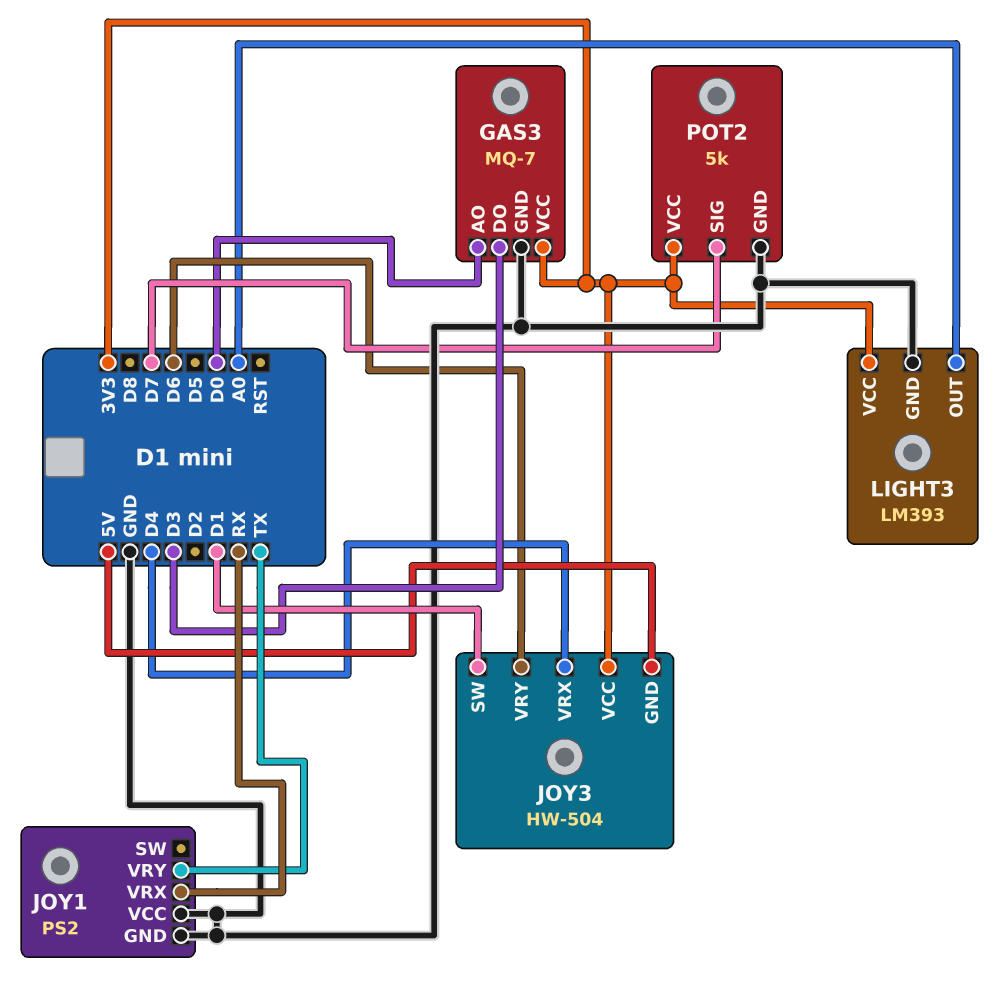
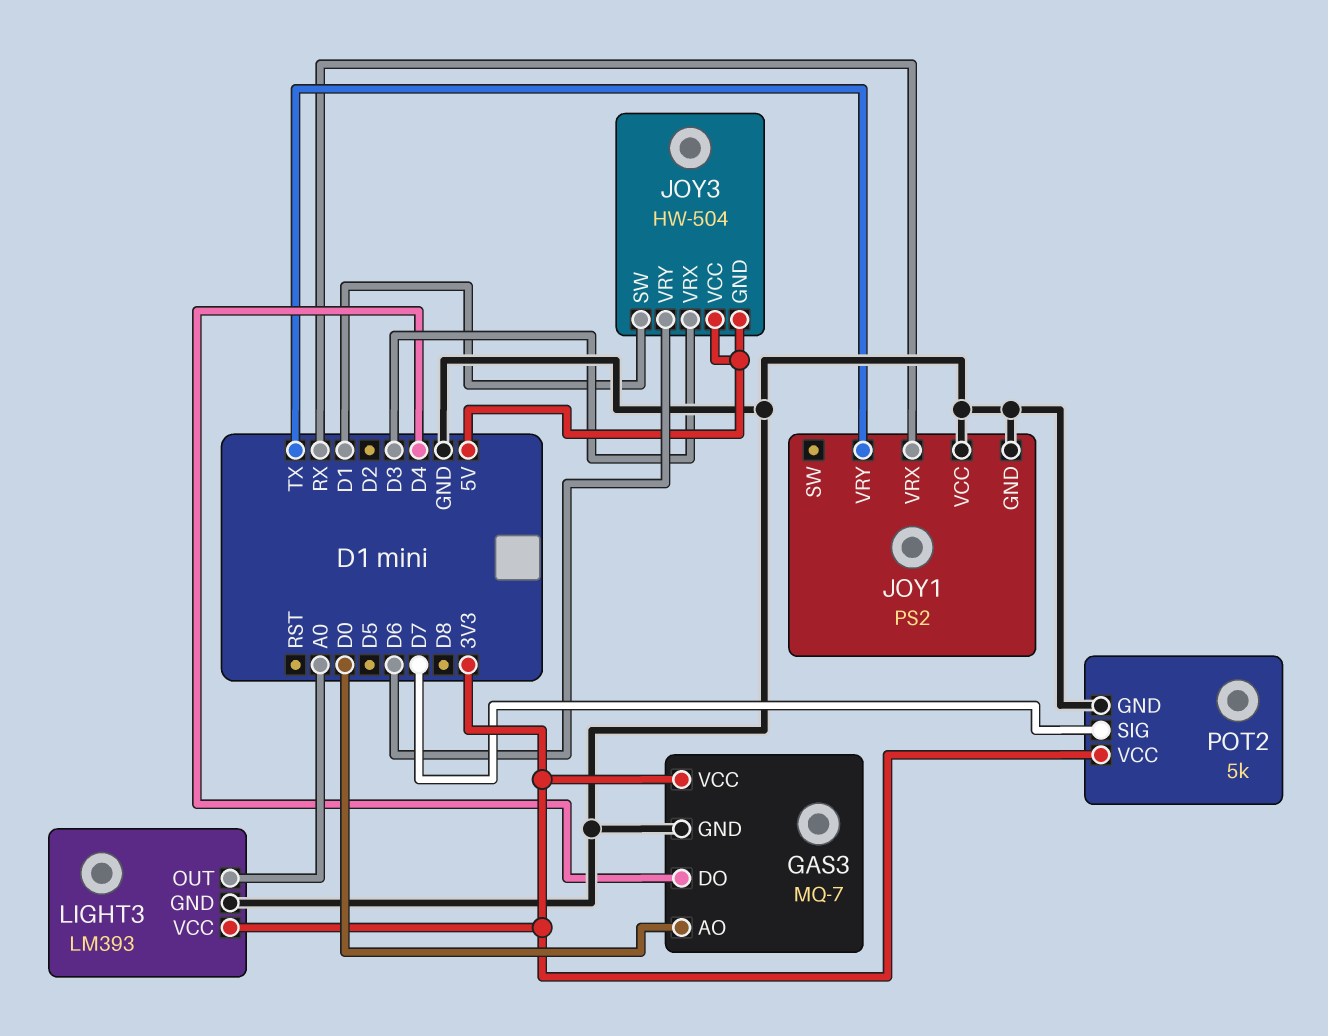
GAS3 pin DO: D3 -> D4
JOY3 pin VCC: 3V3 -> 5V
JOY3 pin VRX: D4 -> D3

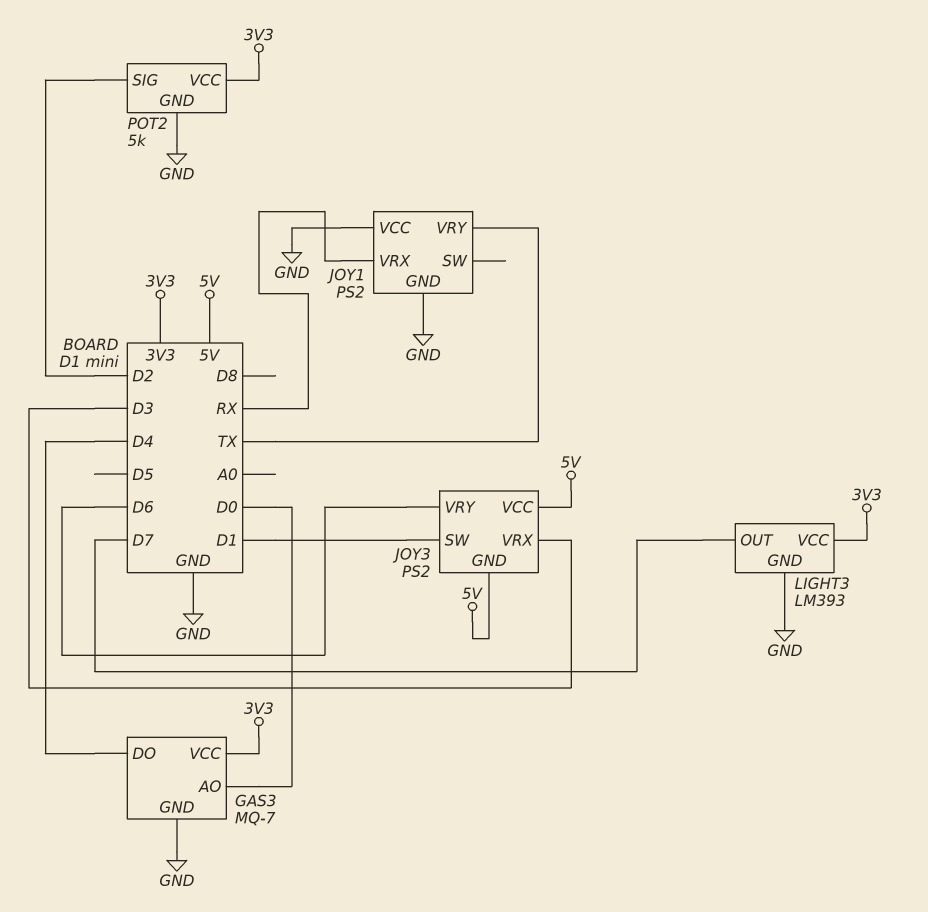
JOY3: HW-504 -> PS2
LIGHT3 pin OUT: A0 -> D7
POT2 pin SIG: D7 -> D2

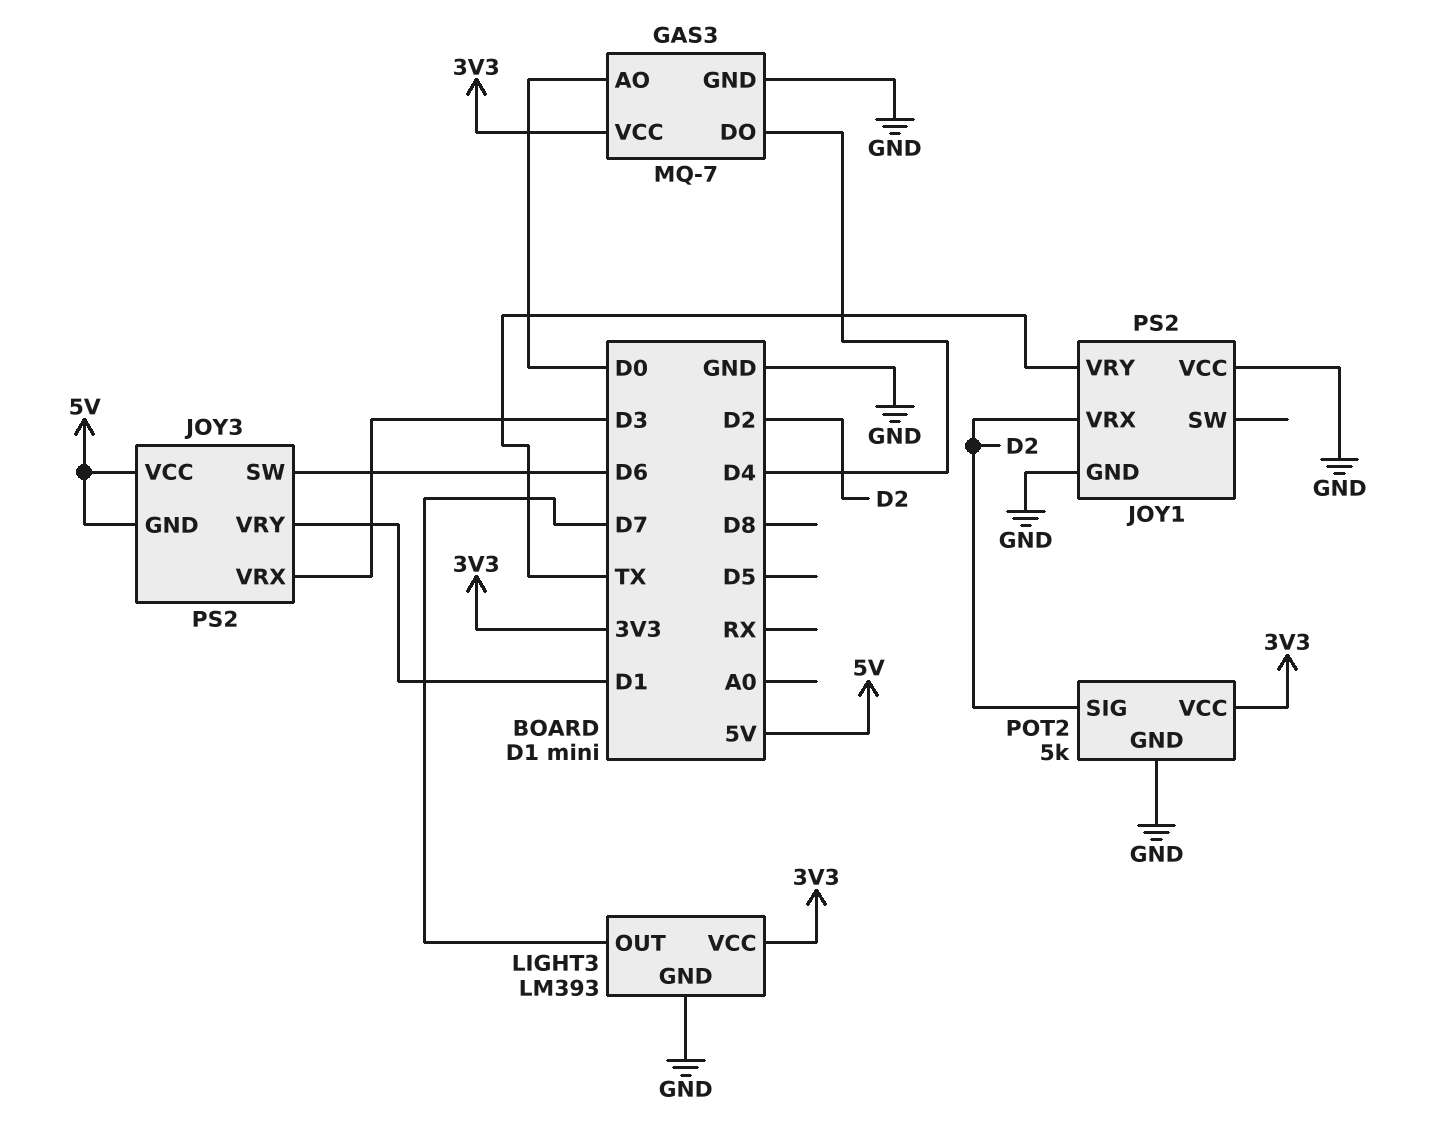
JOY1 pin VRX: RX -> D2
JOY3 pin SW: D1 -> D6
JOY3 pin VRY: D6 -> D1

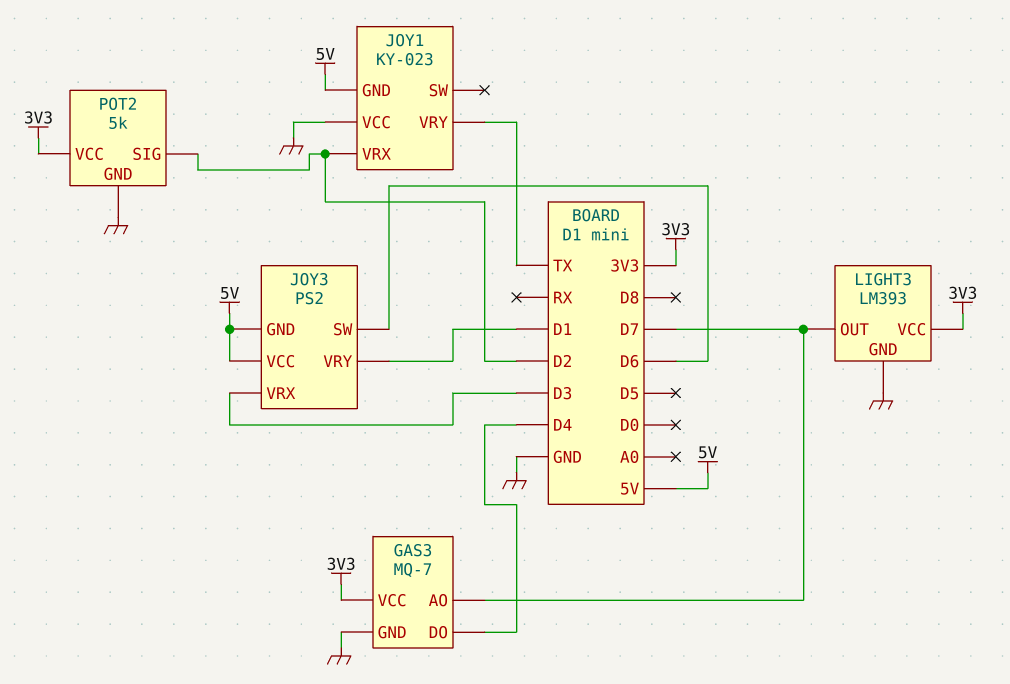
GAS3 pin AO: D0 -> D7
JOY1: PS2 -> KY-023
JOY1 pin GND: GND -> 5V

